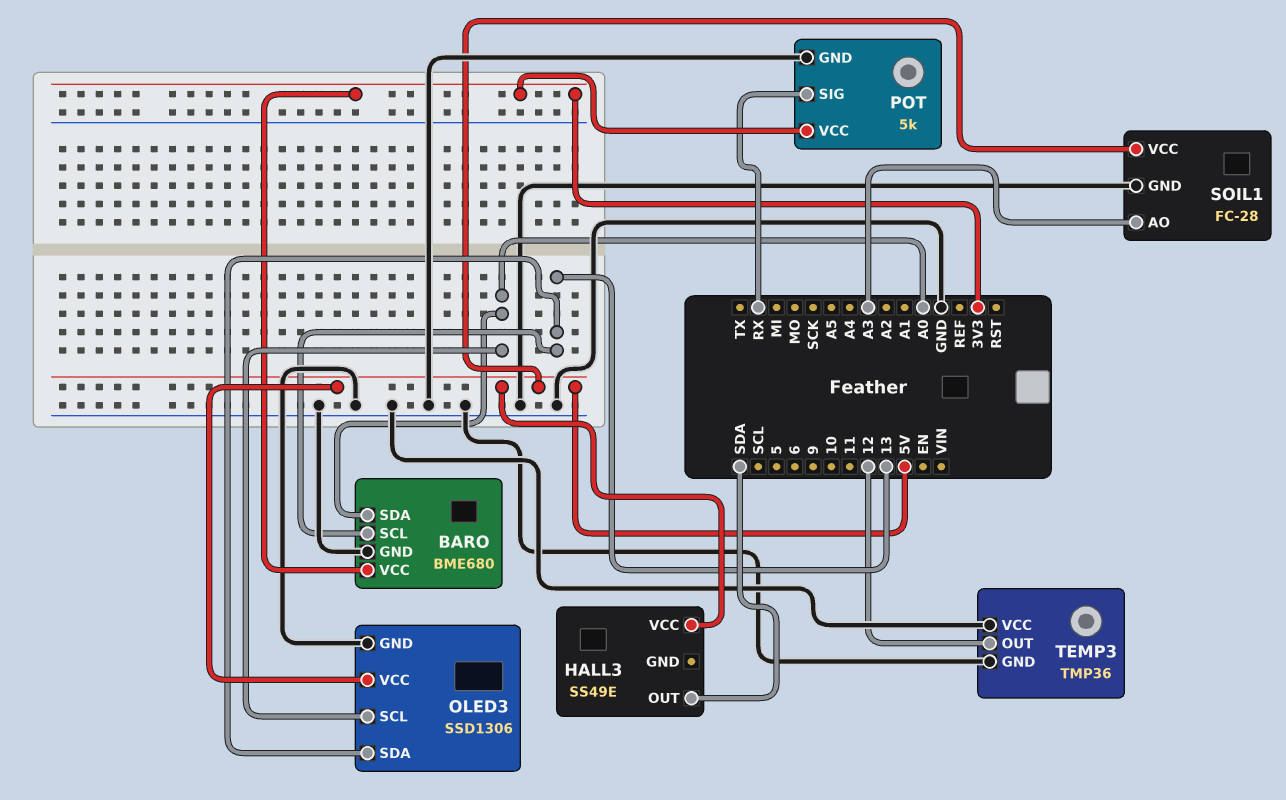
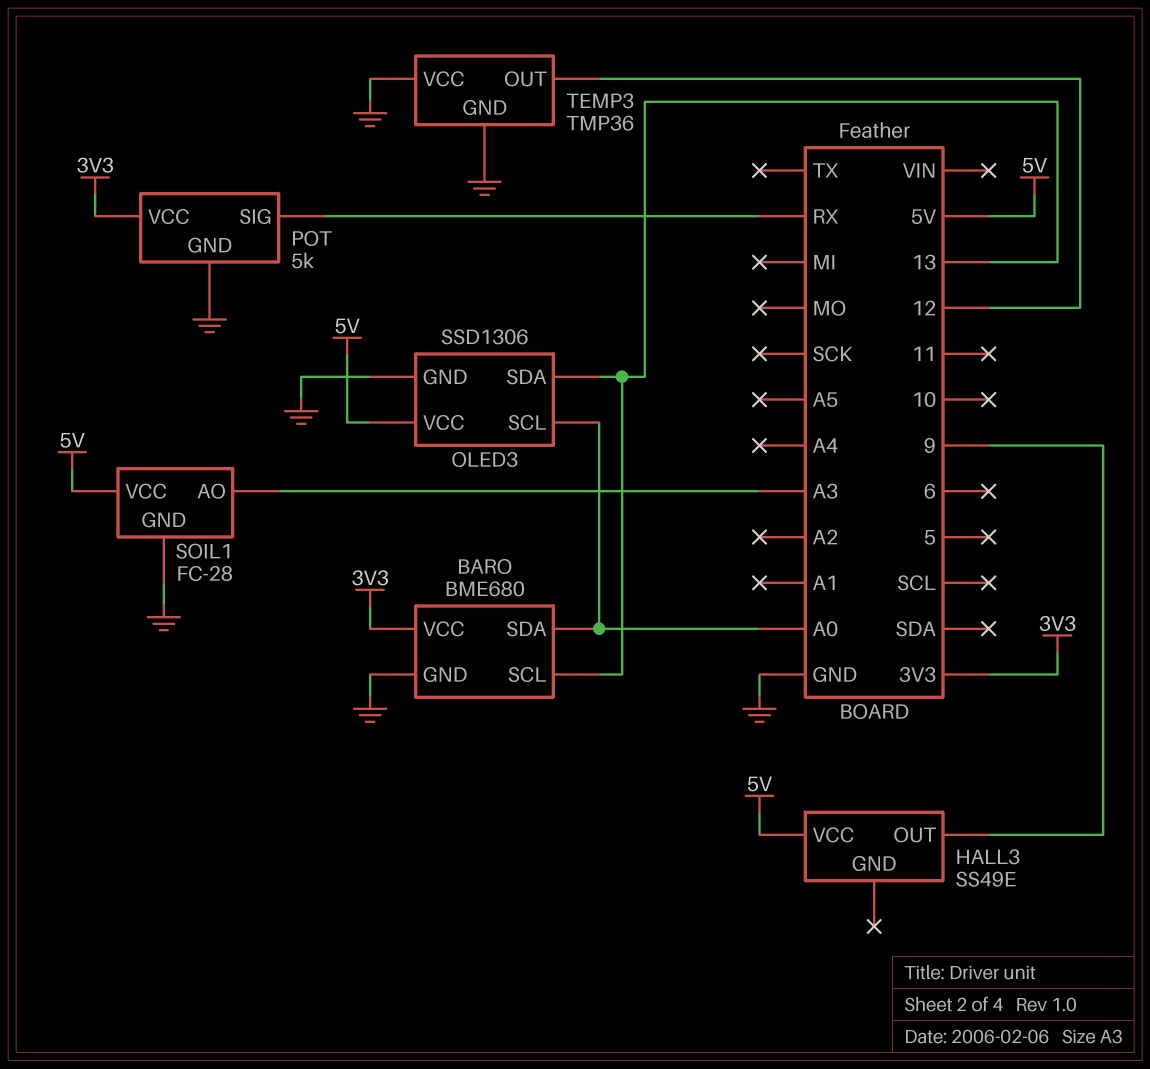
HALL3 pin OUT: SDA -> 9

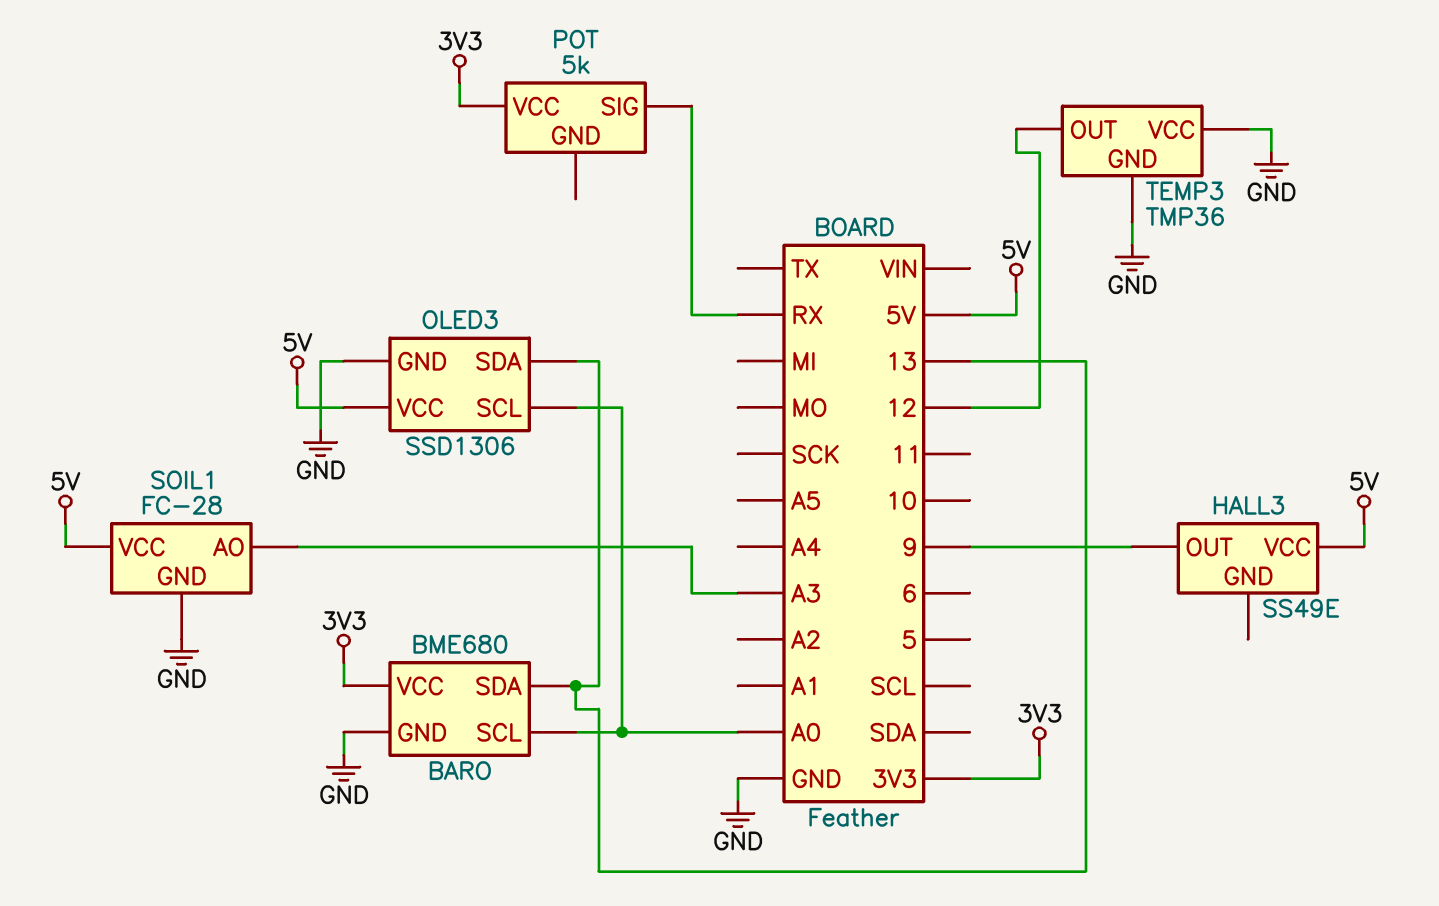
BARO pin SCL: 13 -> A0
BARO pin SDA: A0 -> 13
POT pin GND: GND -> none

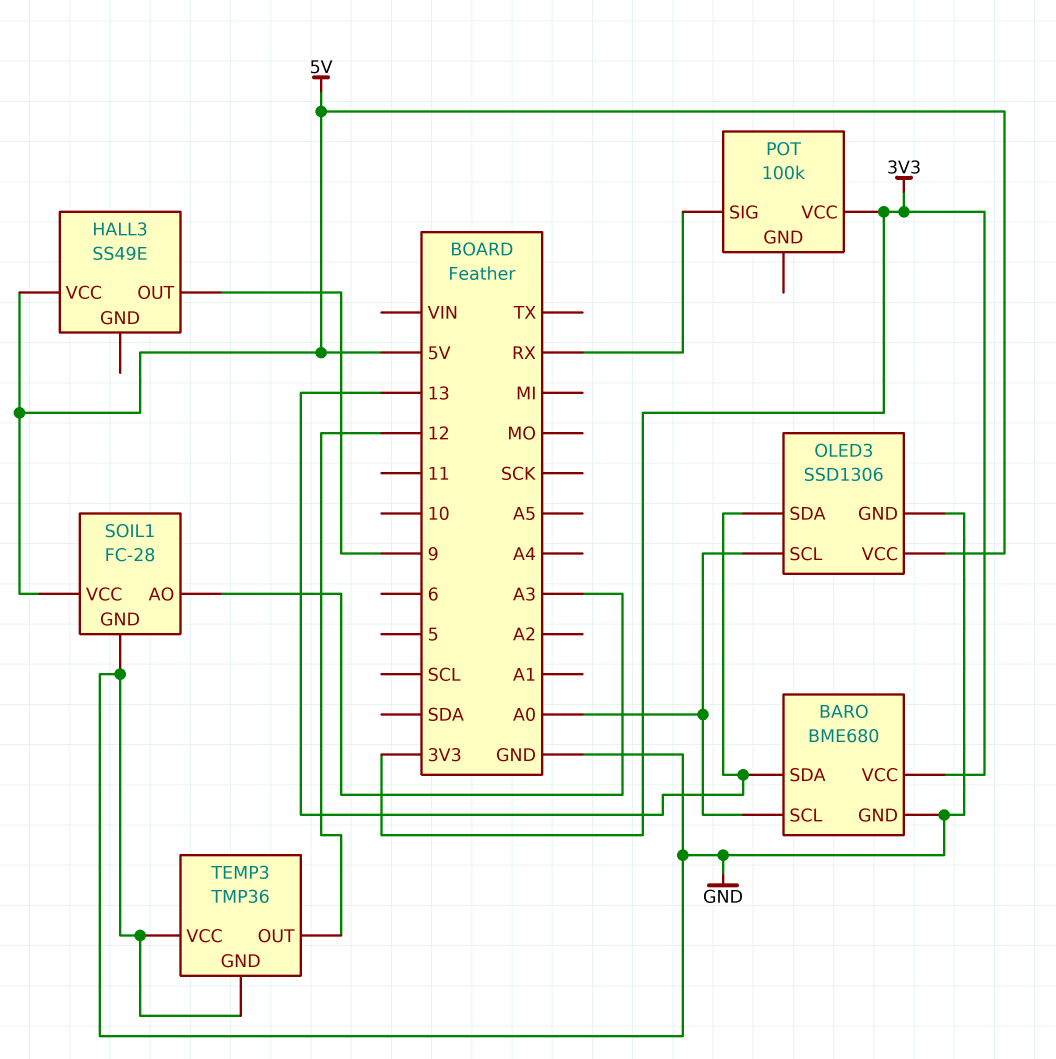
POT: 5k -> 100k

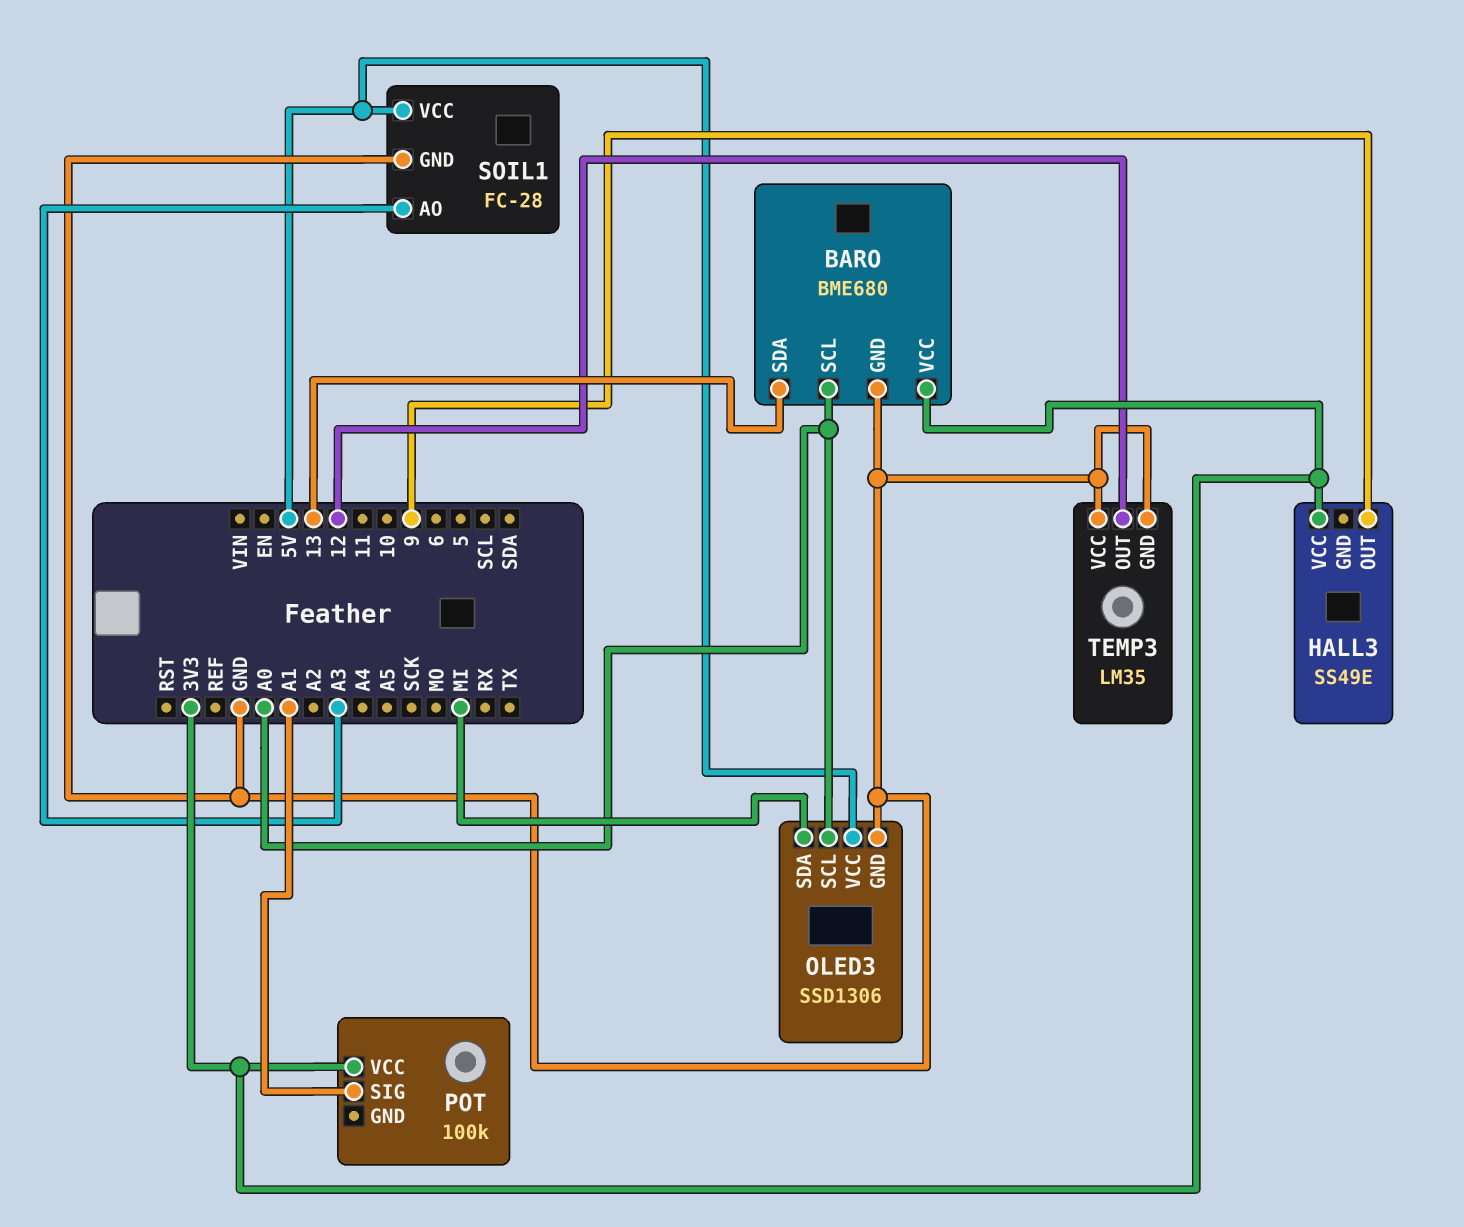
HALL3 pin VCC: 5V -> 3V3
OLED3 pin SDA: 13 -> MI
POT pin SIG: RX -> A1
TEMP3: TMP36 -> LM35

